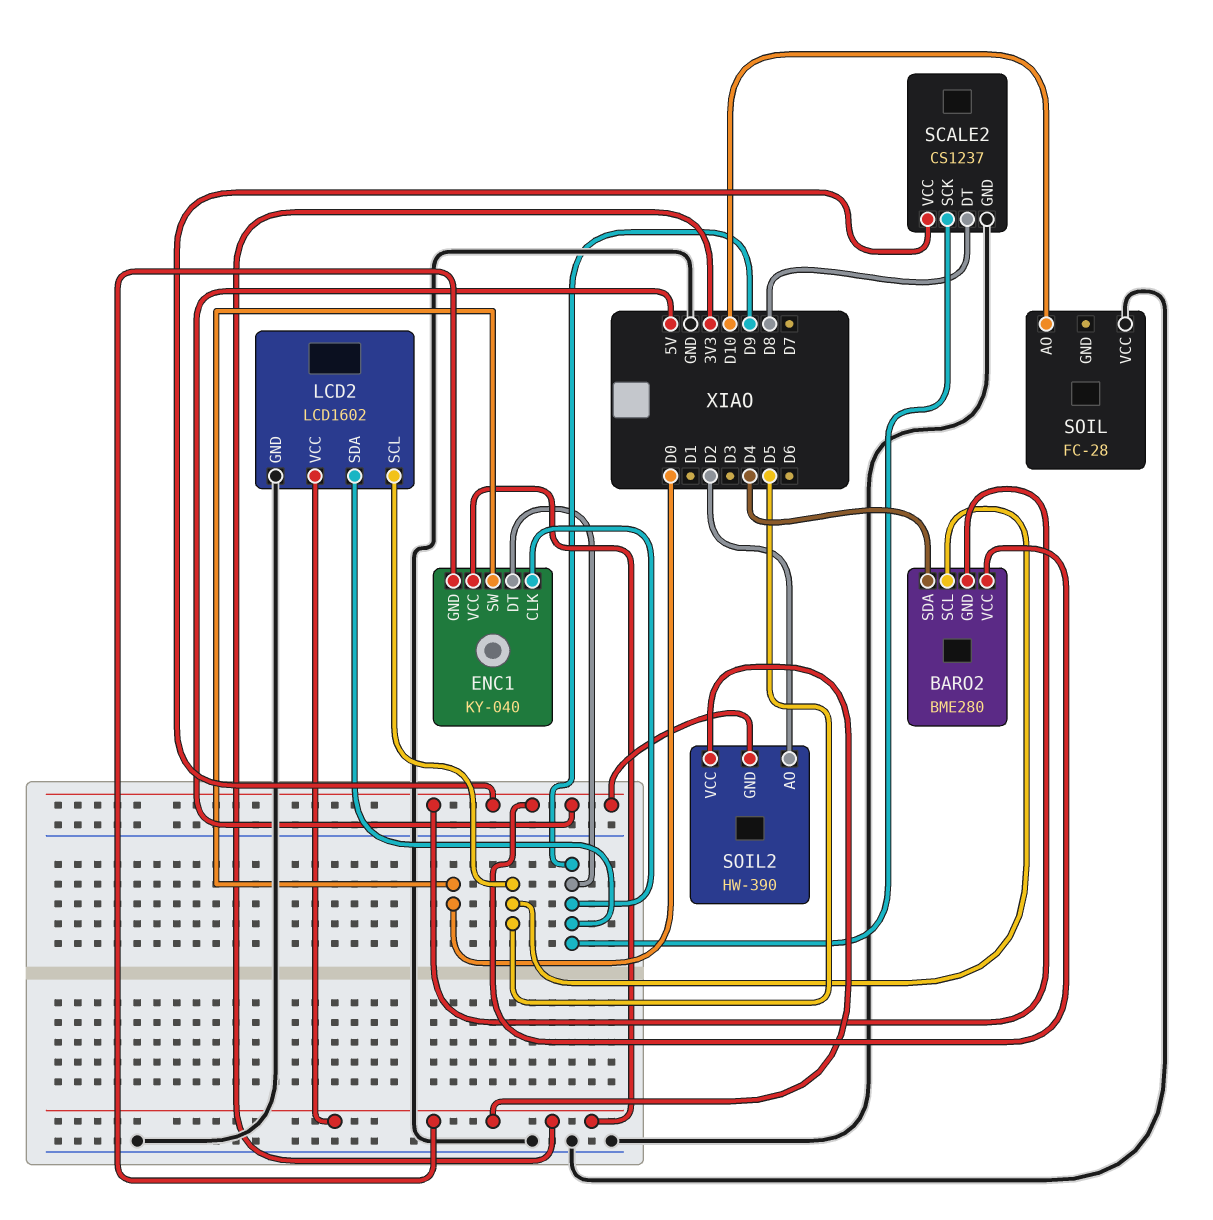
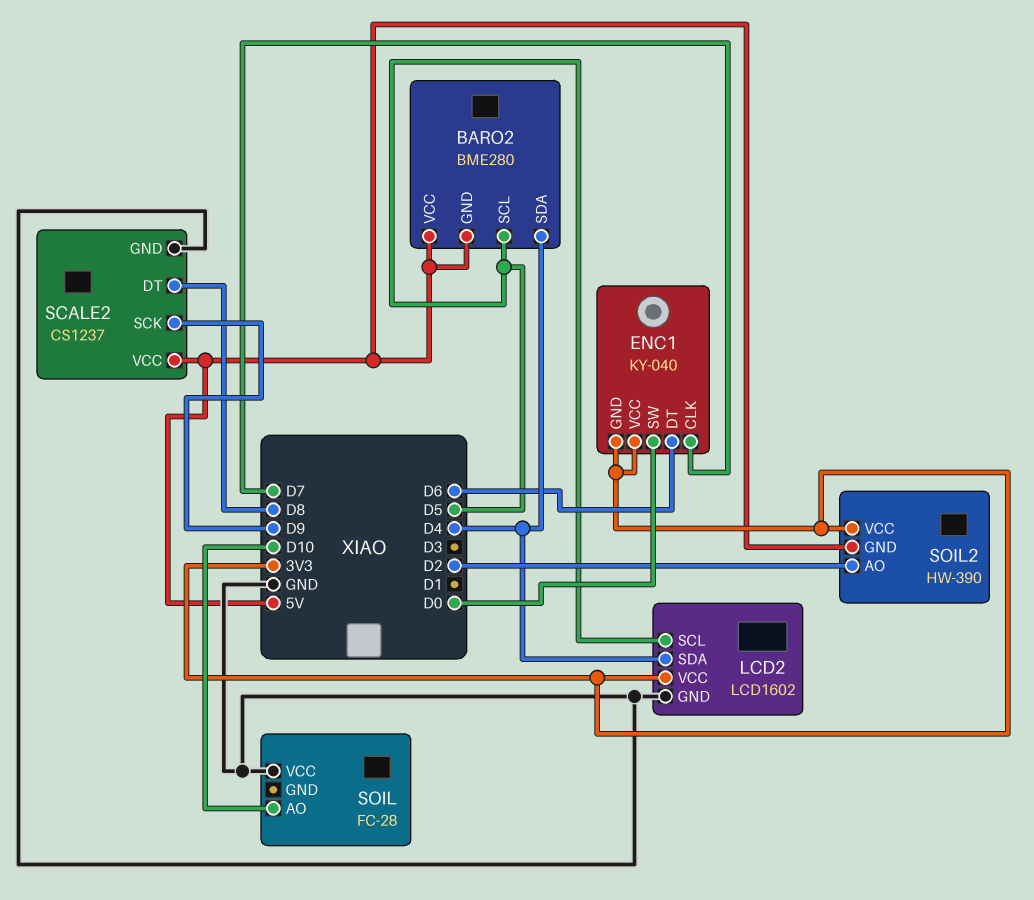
ENC1 pin CLK: D9 -> D7
ENC1 pin DT: D9 -> D6
LCD2 pin SDA: D9 -> D4

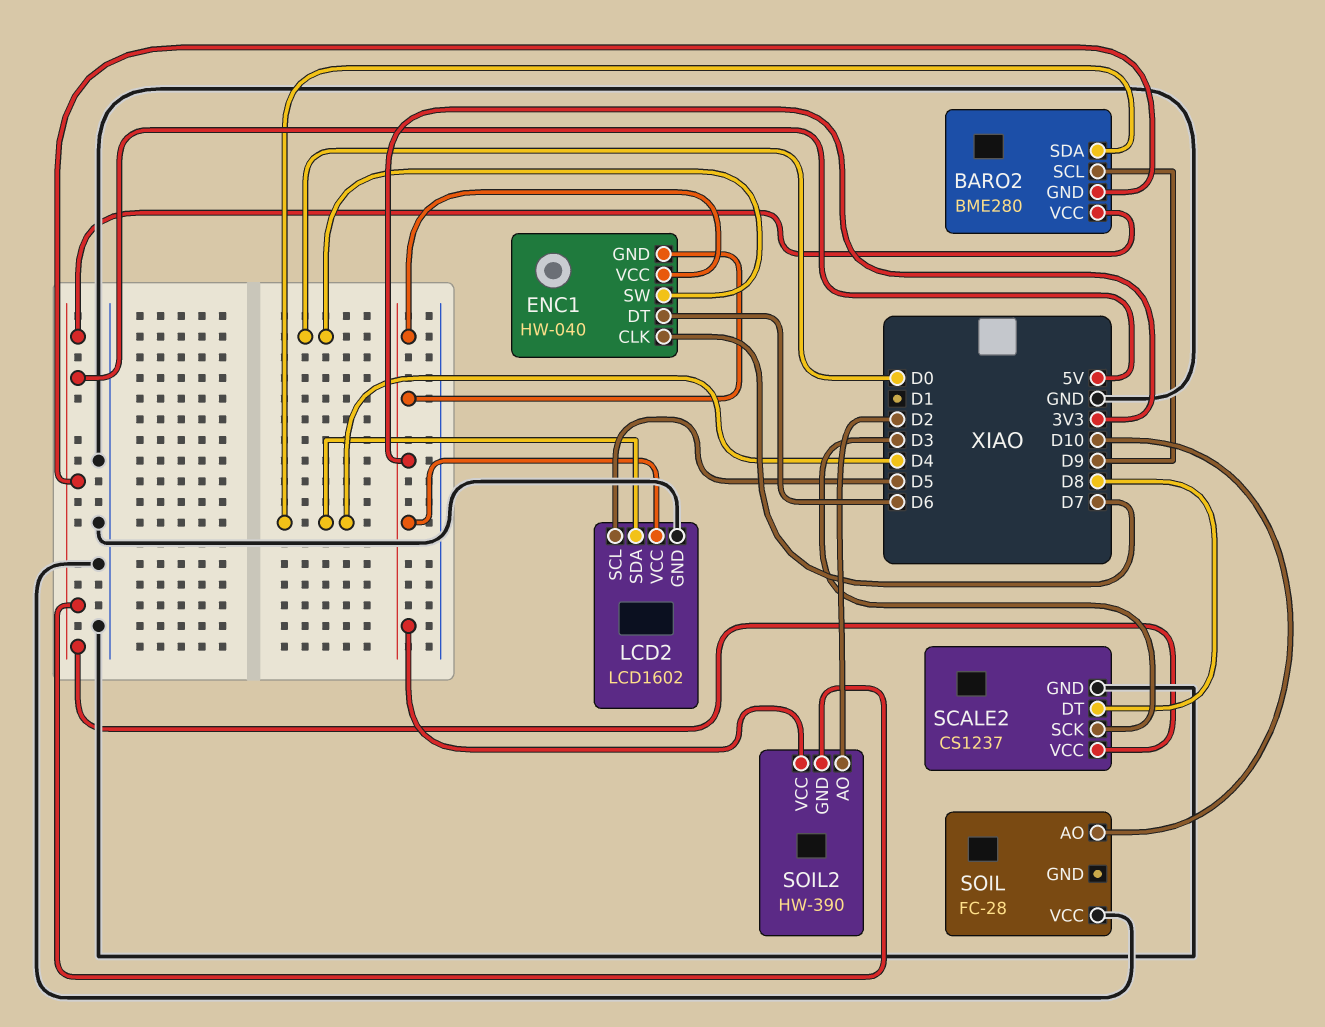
BARO2 pin SCL: D5 -> D9
ENC1: KY-040 -> HW-040
SCALE2 pin SCK: D9 -> D3

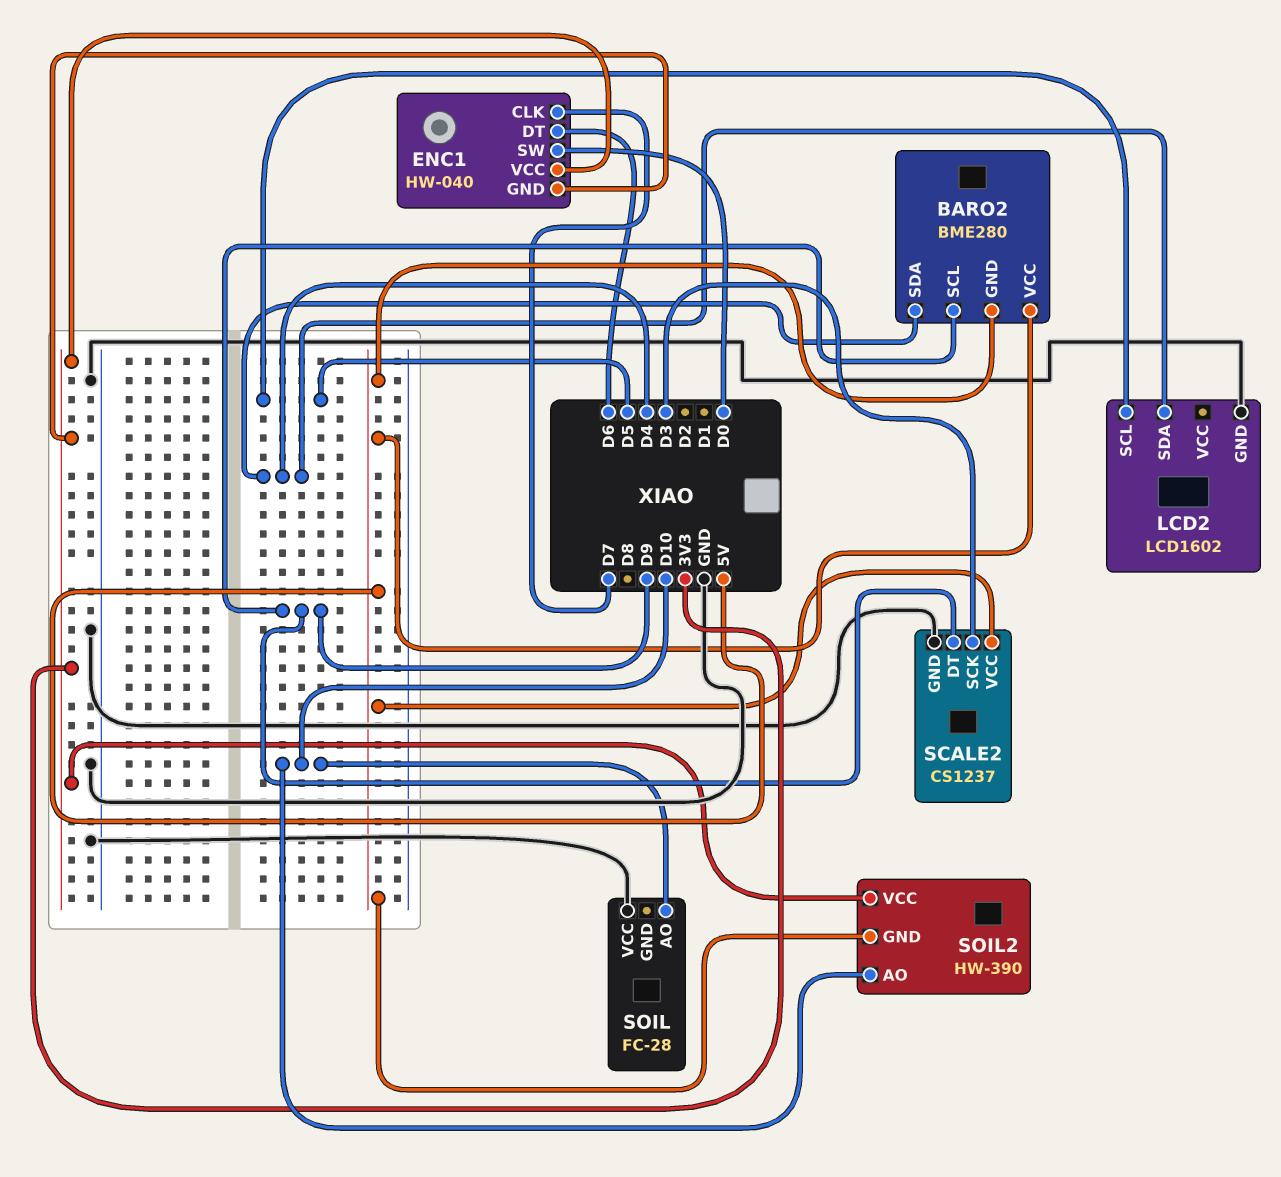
LCD2 pin VCC: 3V3 -> none
SCALE2 pin DT: D8 -> D9
SOIL2 pin AO: D2 -> D10

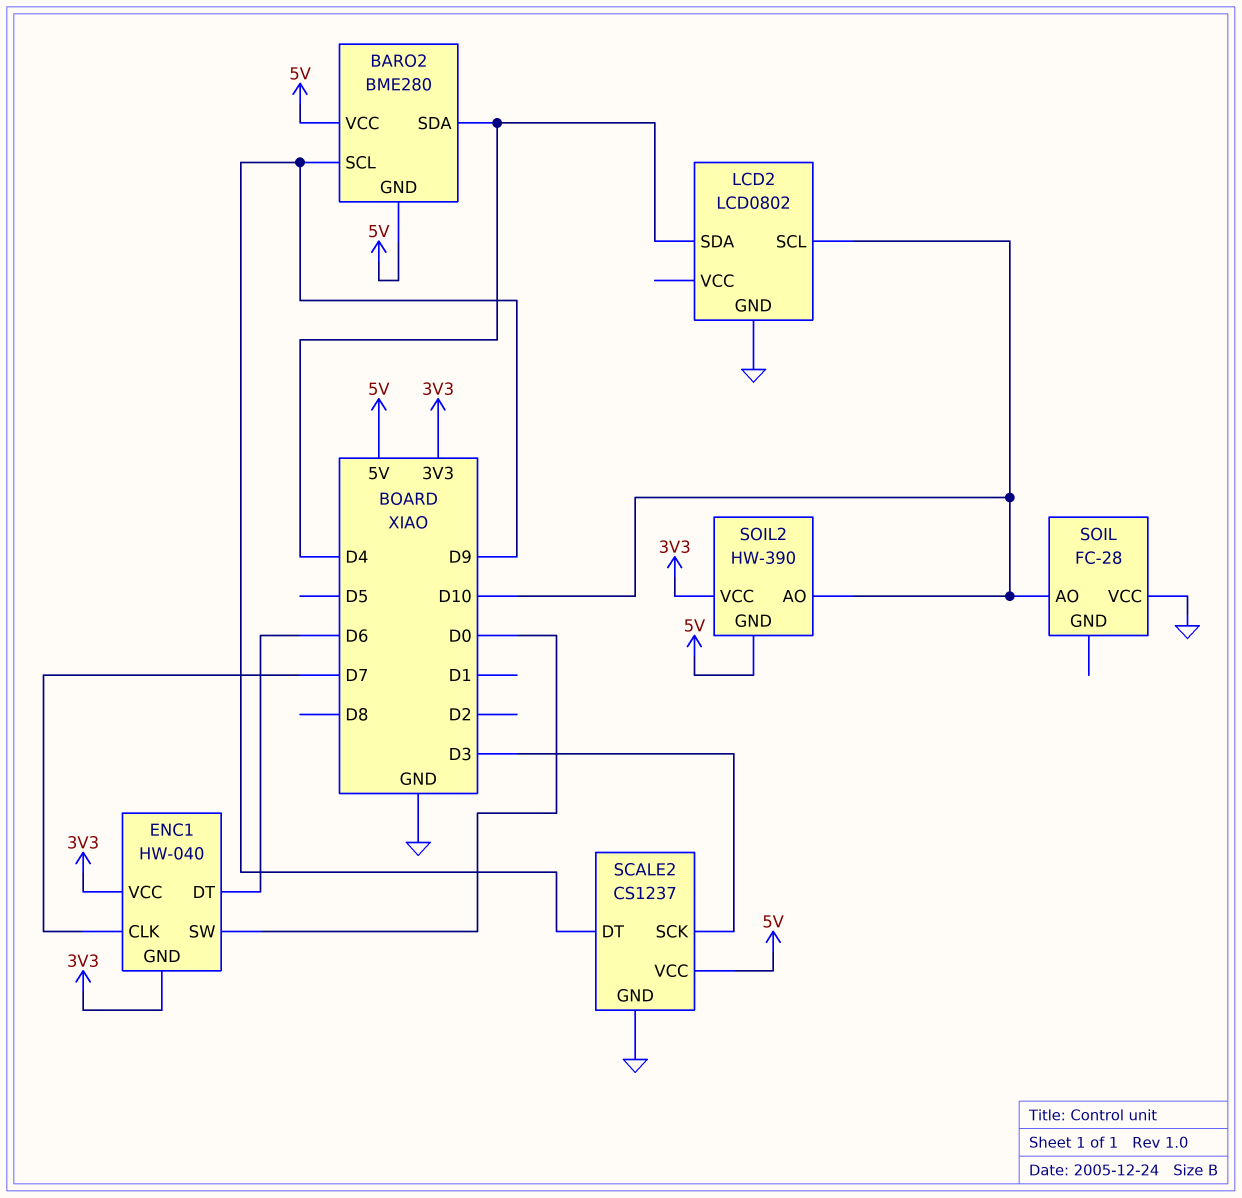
LCD2: LCD1602 -> LCD0802
LCD2 pin SCL: D5 -> D10

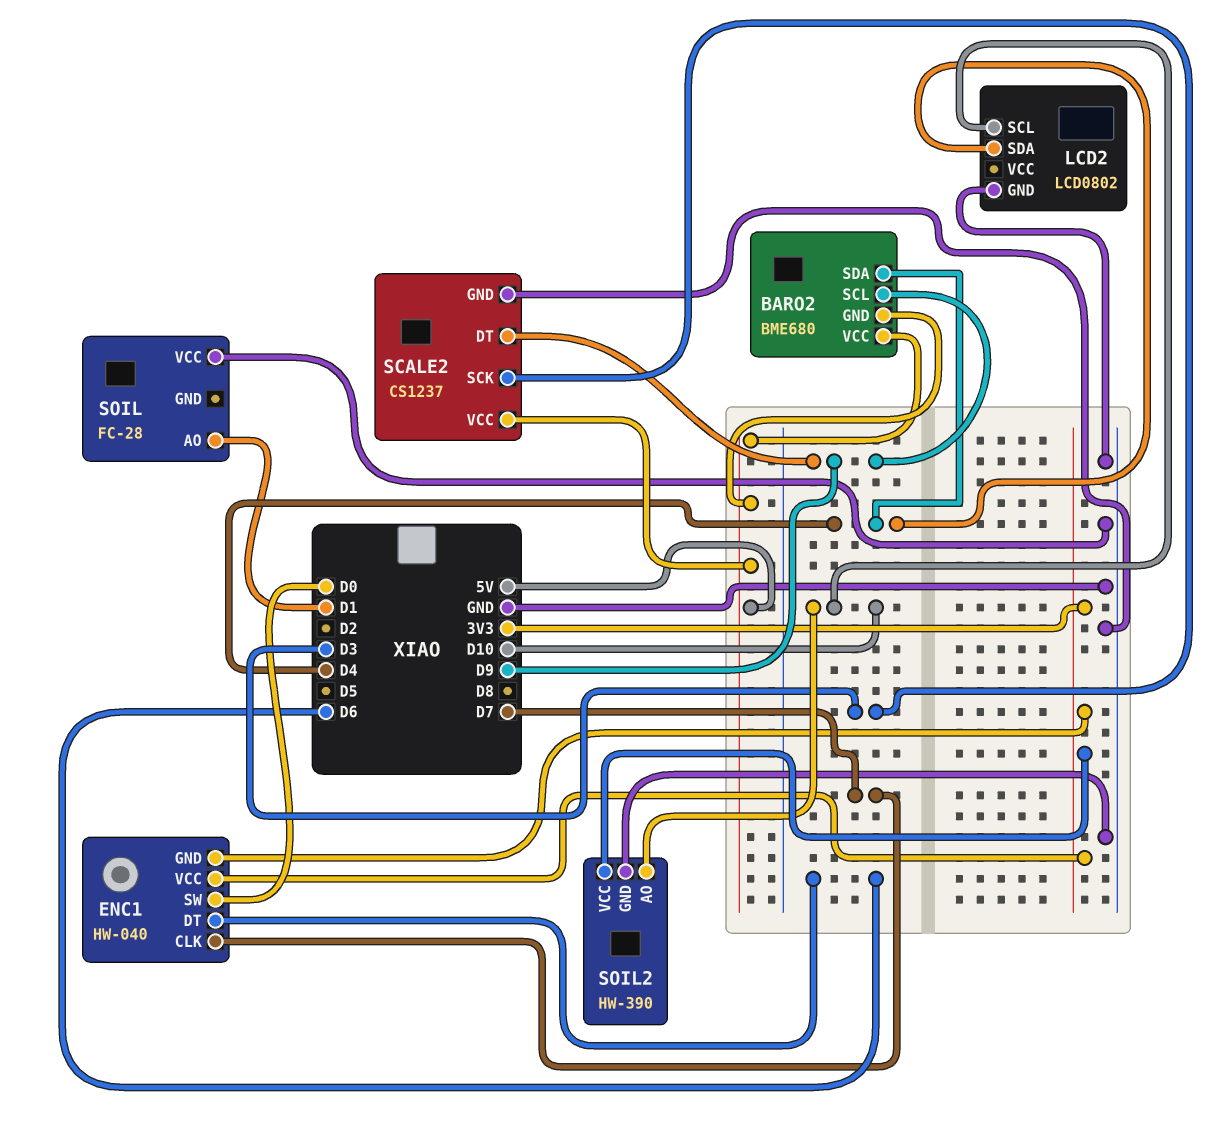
BARO2: BME280 -> BME680
SOIL pin AO: D10 -> D1
SOIL2 pin GND: 5V -> GND

